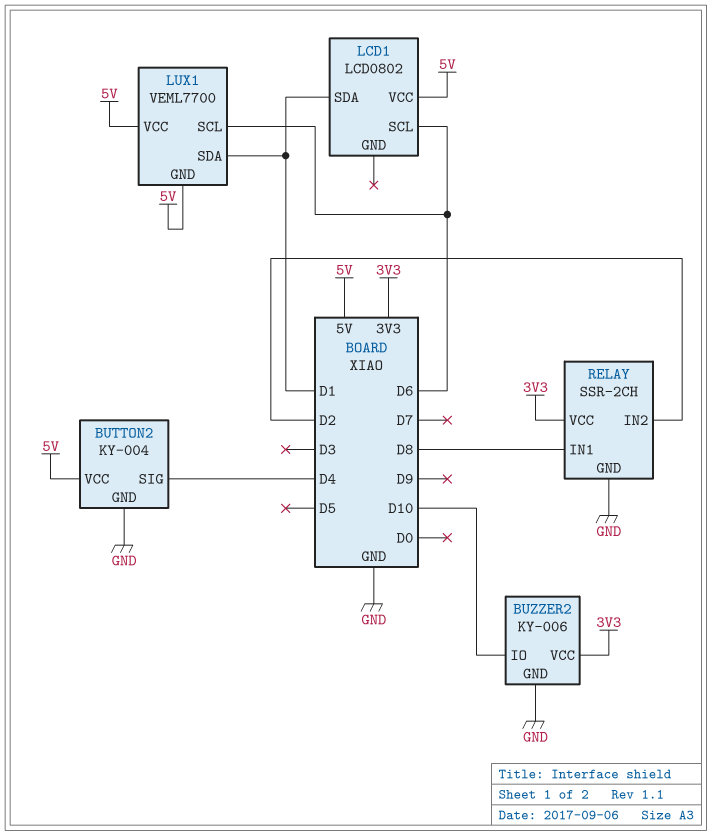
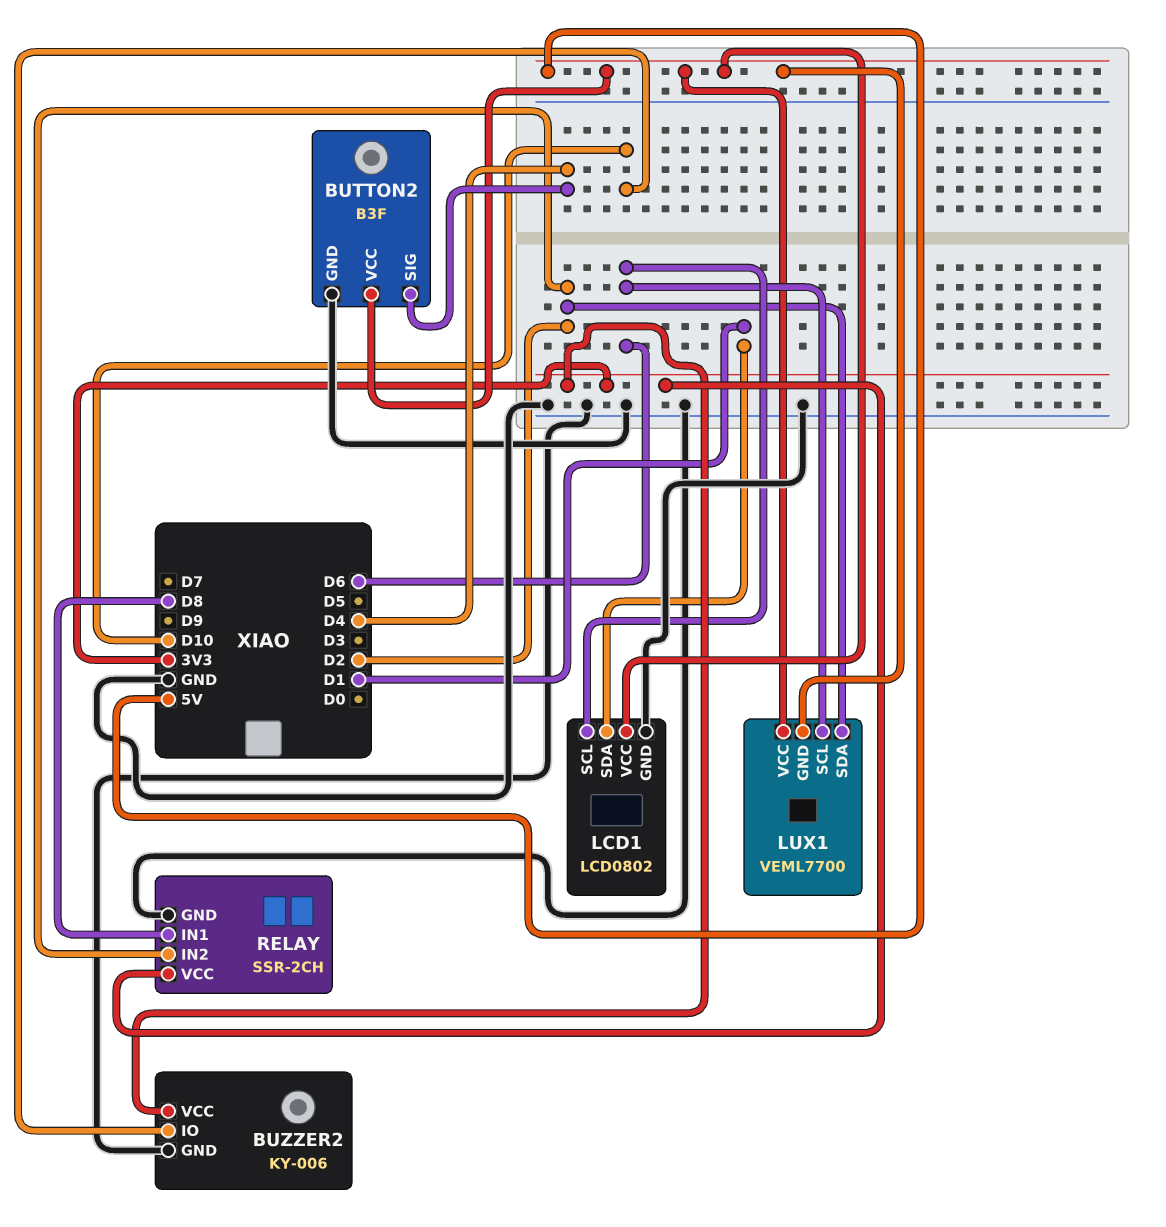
BUTTON2: KY-004 -> B3F
LCD1 pin GND: none -> GND
LUX1 pin SDA: D1 -> D2

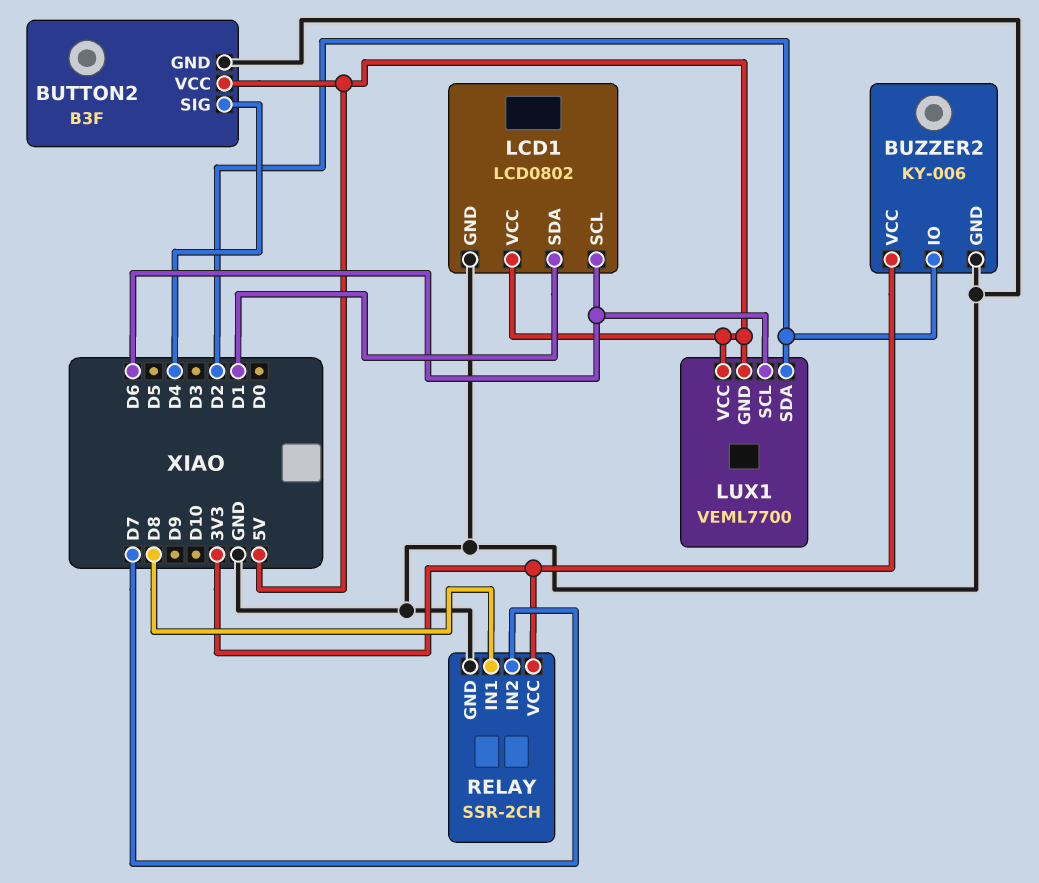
BUZZER2 pin IO: D10 -> D2
RELAY pin IN2: D2 -> D7

